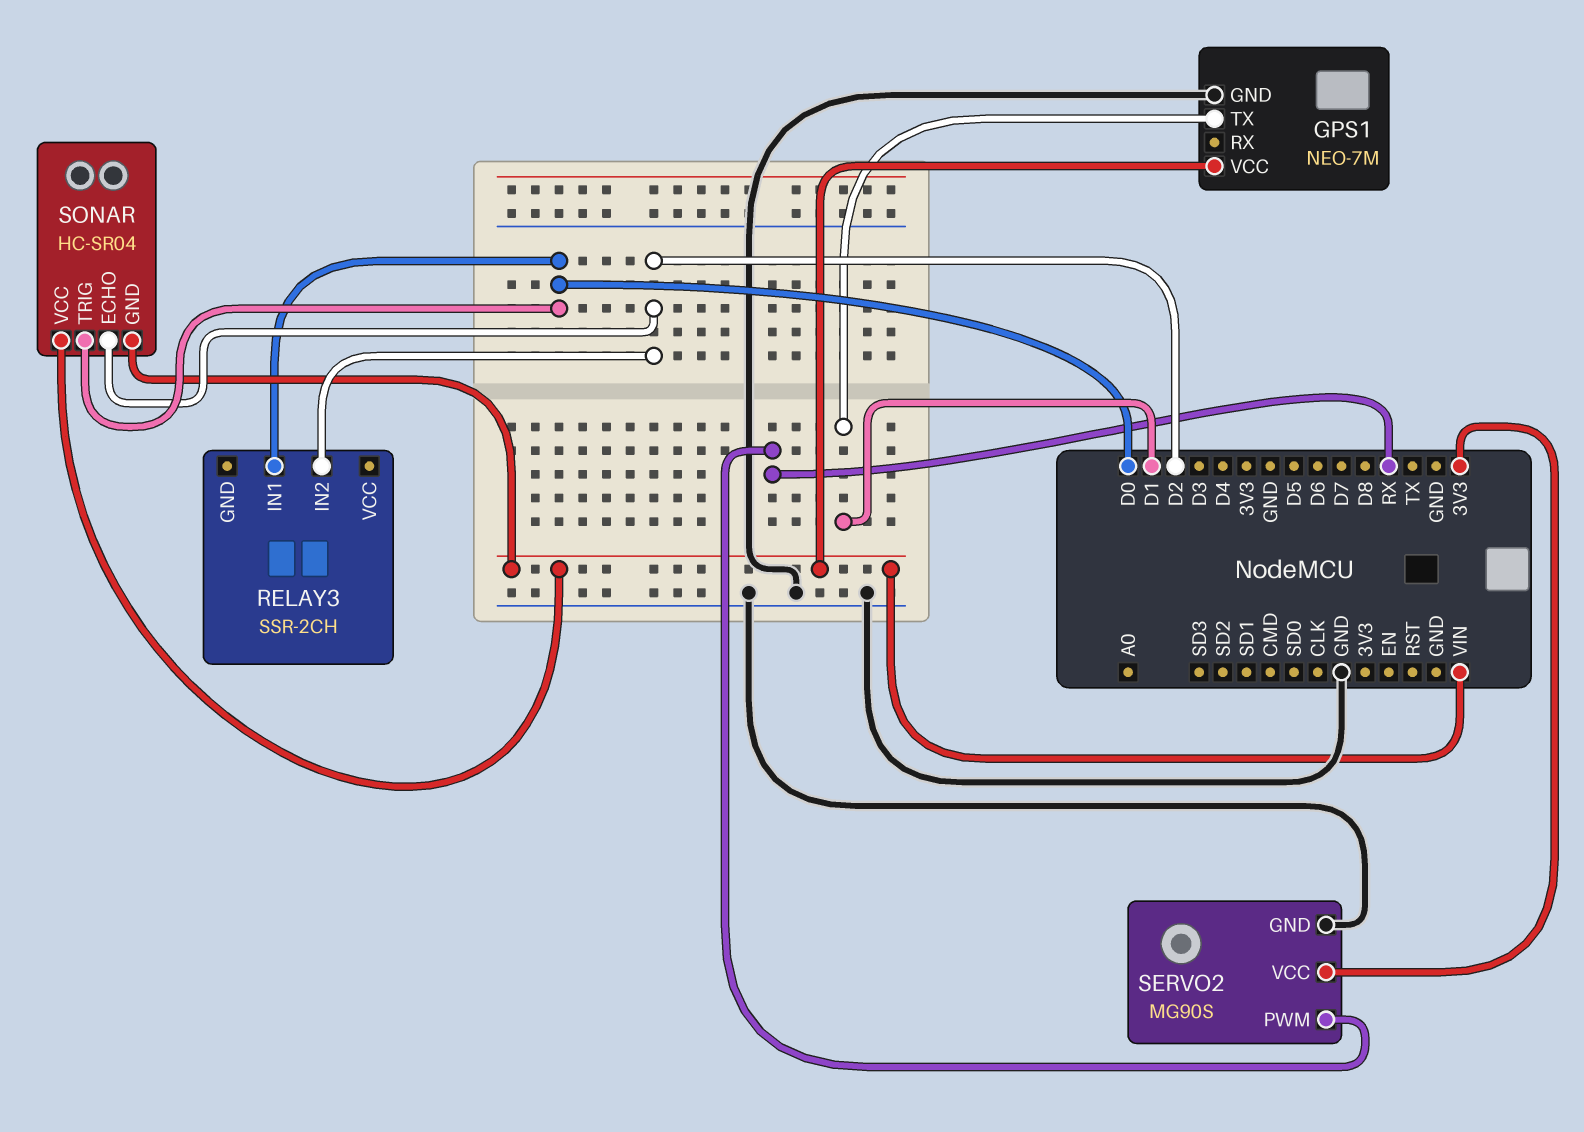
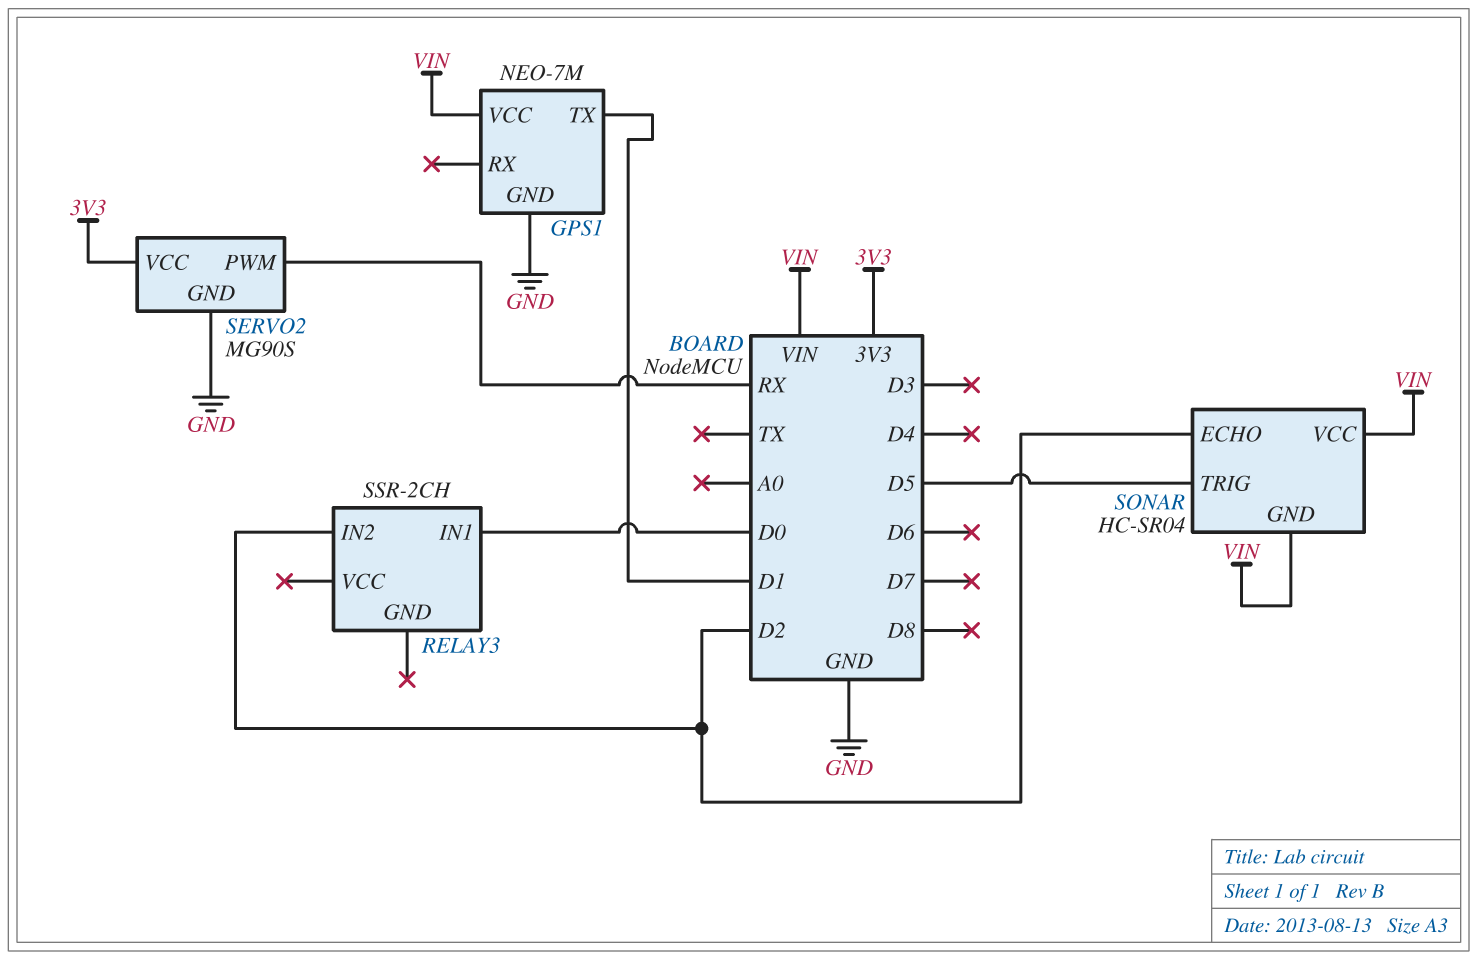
SONAR pin TRIG: D0 -> D5

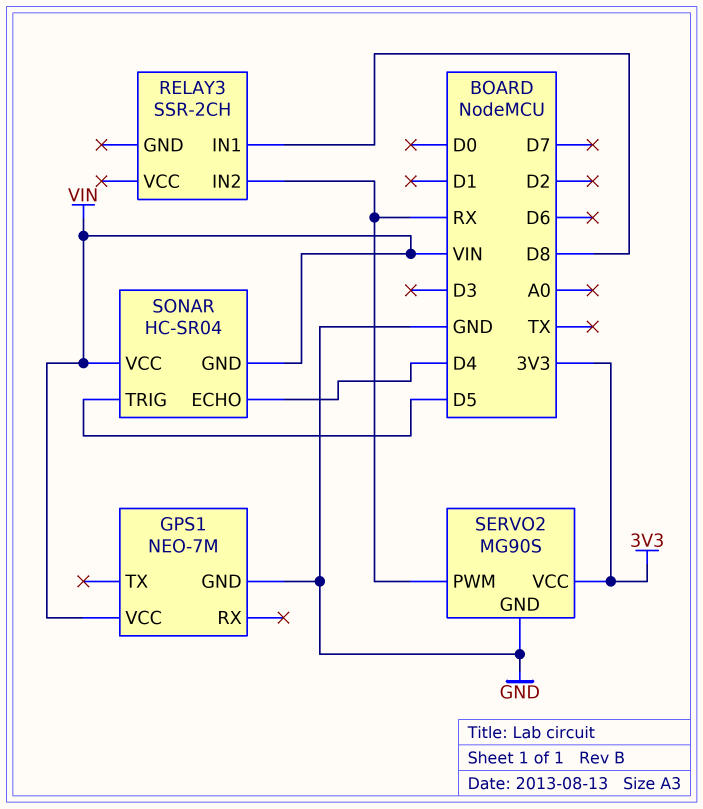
GPS1 pin TX: D1 -> none
RELAY3 pin IN1: D0 -> D8
RELAY3 pin IN2: D2 -> RX
SONAR pin ECHO: D2 -> D4

